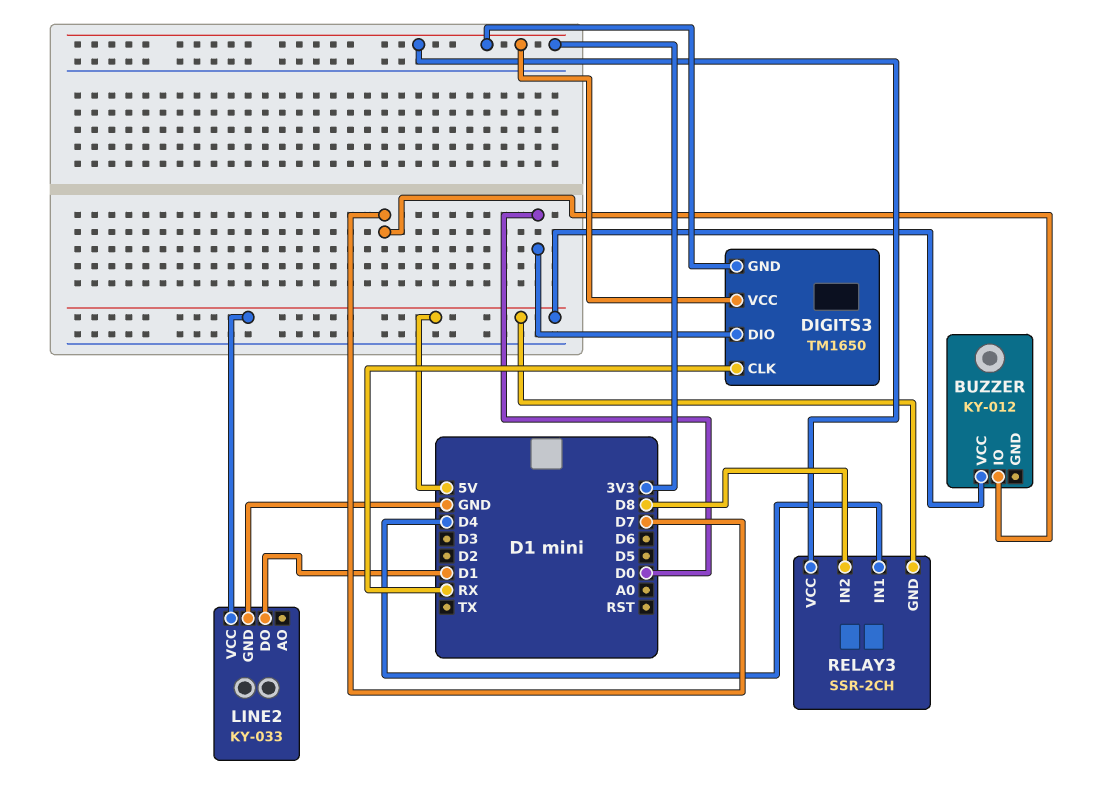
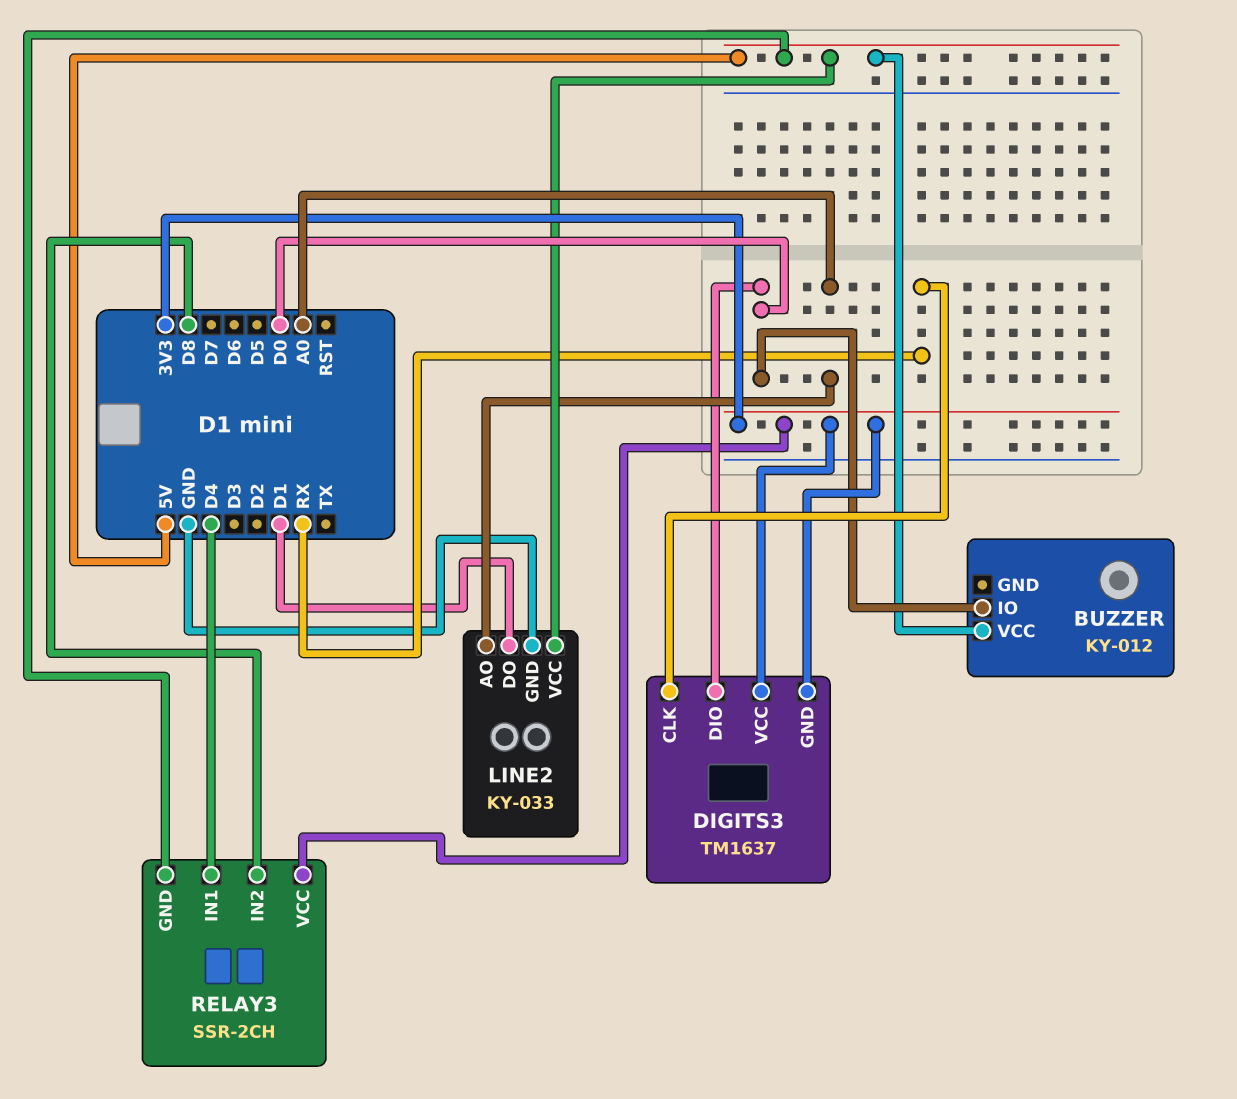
BUZZER pin IO: D7 -> D0
DIGITS3: TM1650 -> TM1637
LINE2 pin AO: none -> A0

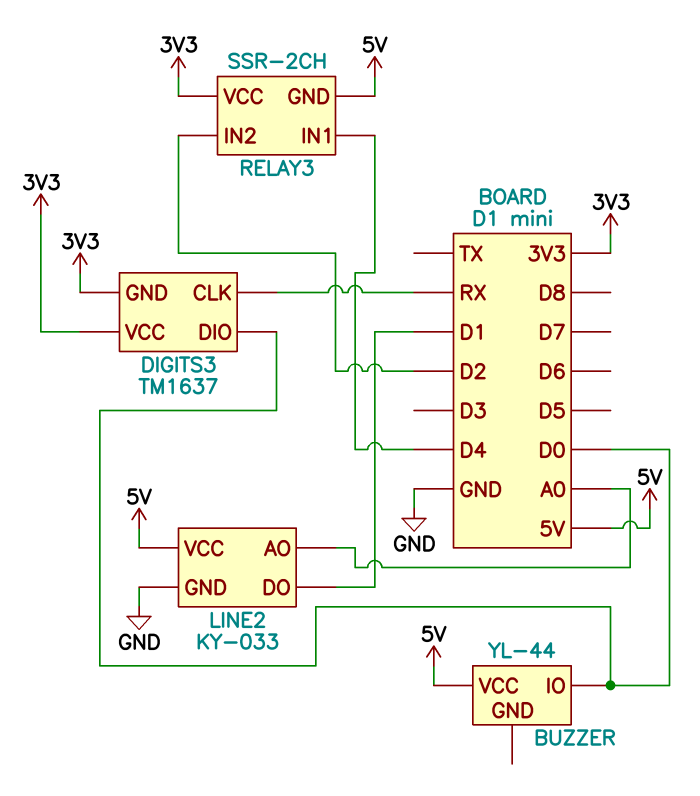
BUZZER: KY-012 -> YL-44
RELAY3 pin IN2: D8 -> D2

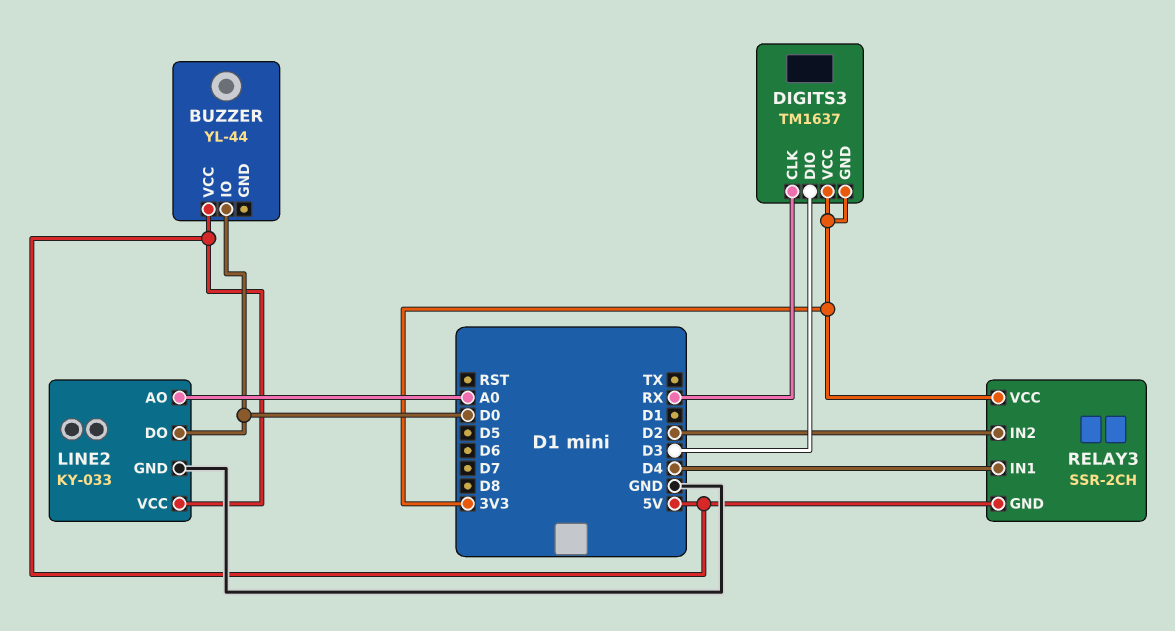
DIGITS3 pin DIO: D0 -> D3
LINE2 pin DO: D1 -> D0

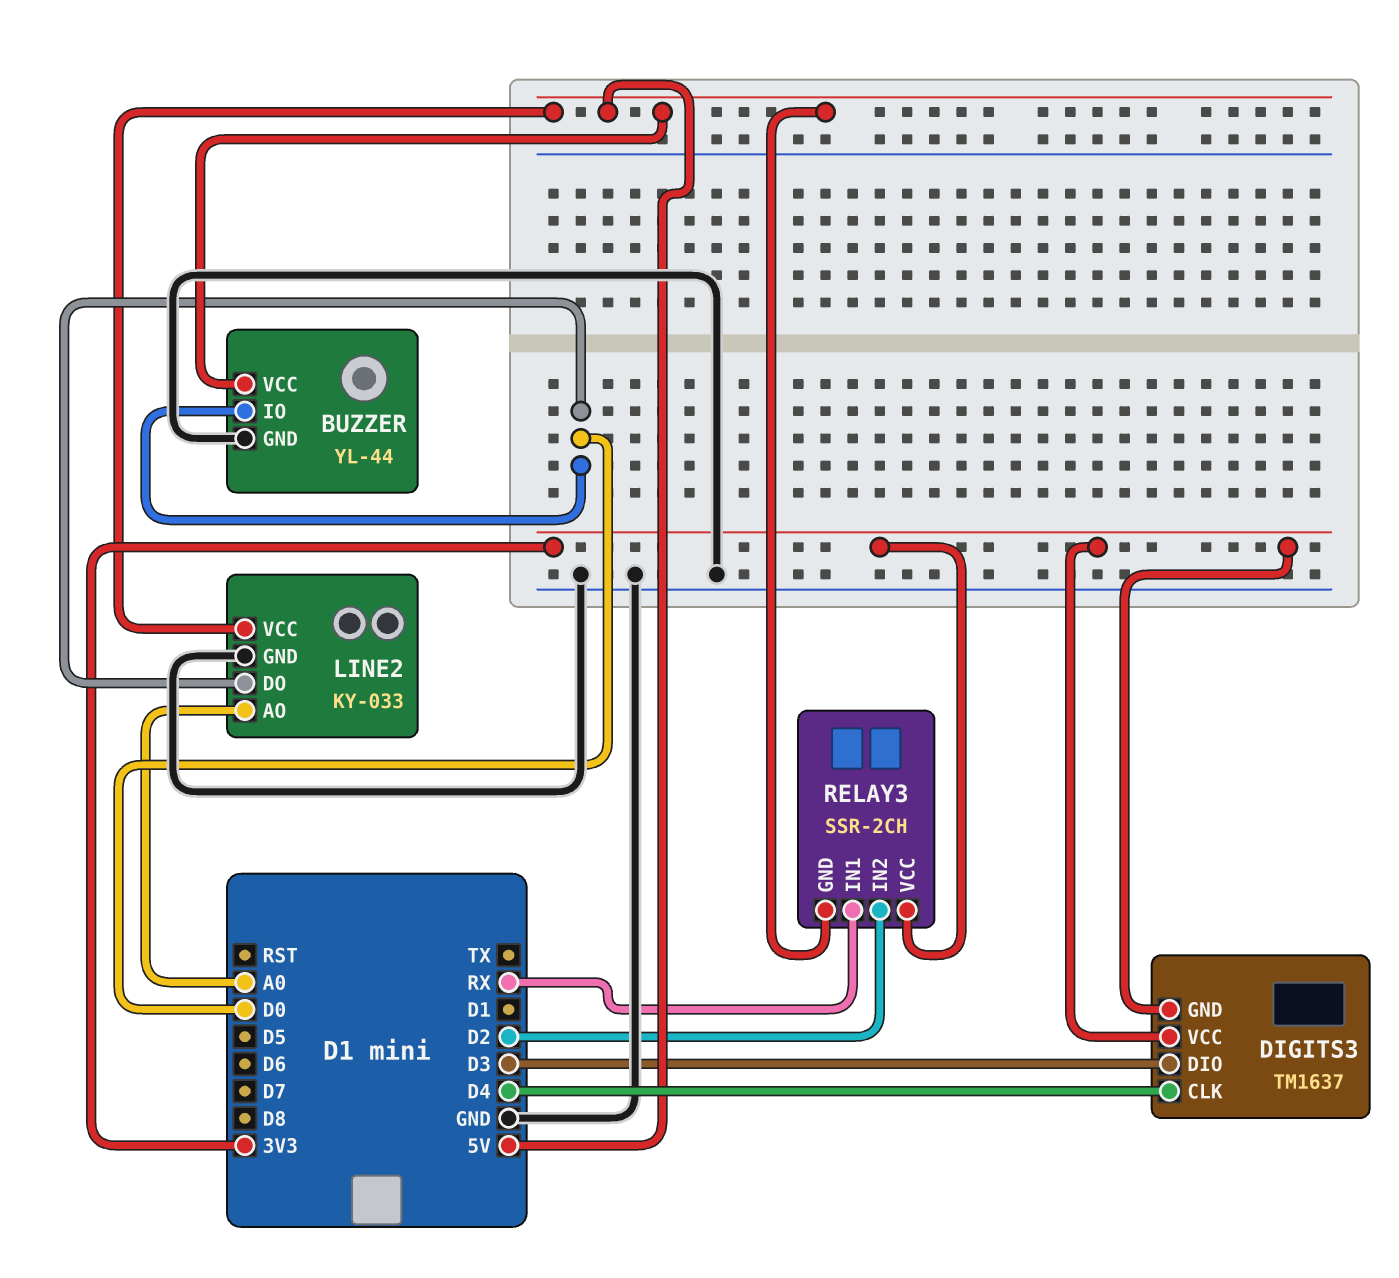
BUZZER pin GND: none -> GND
DIGITS3 pin CLK: RX -> D4
RELAY3 pin IN1: D4 -> RX

